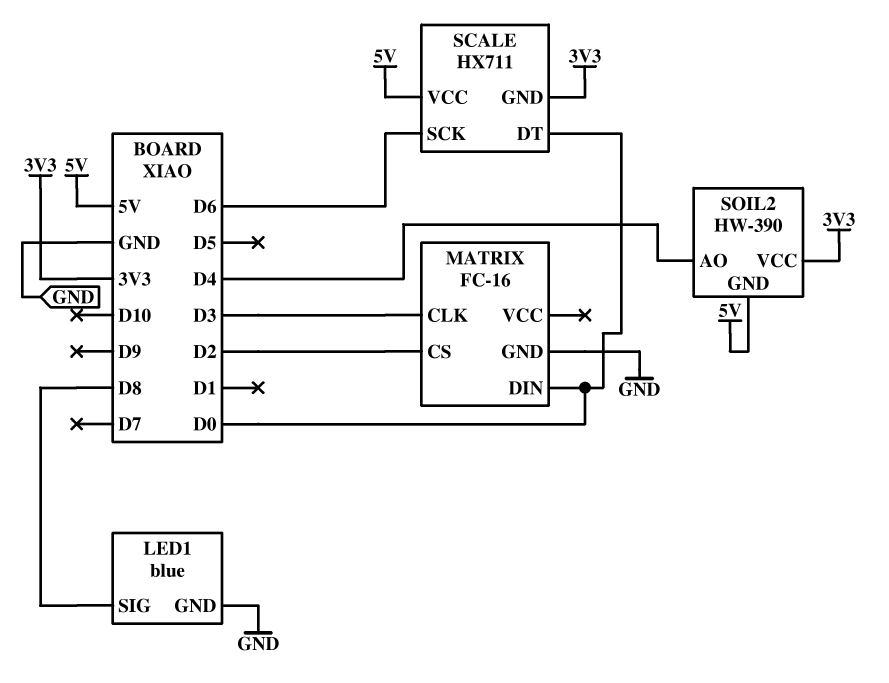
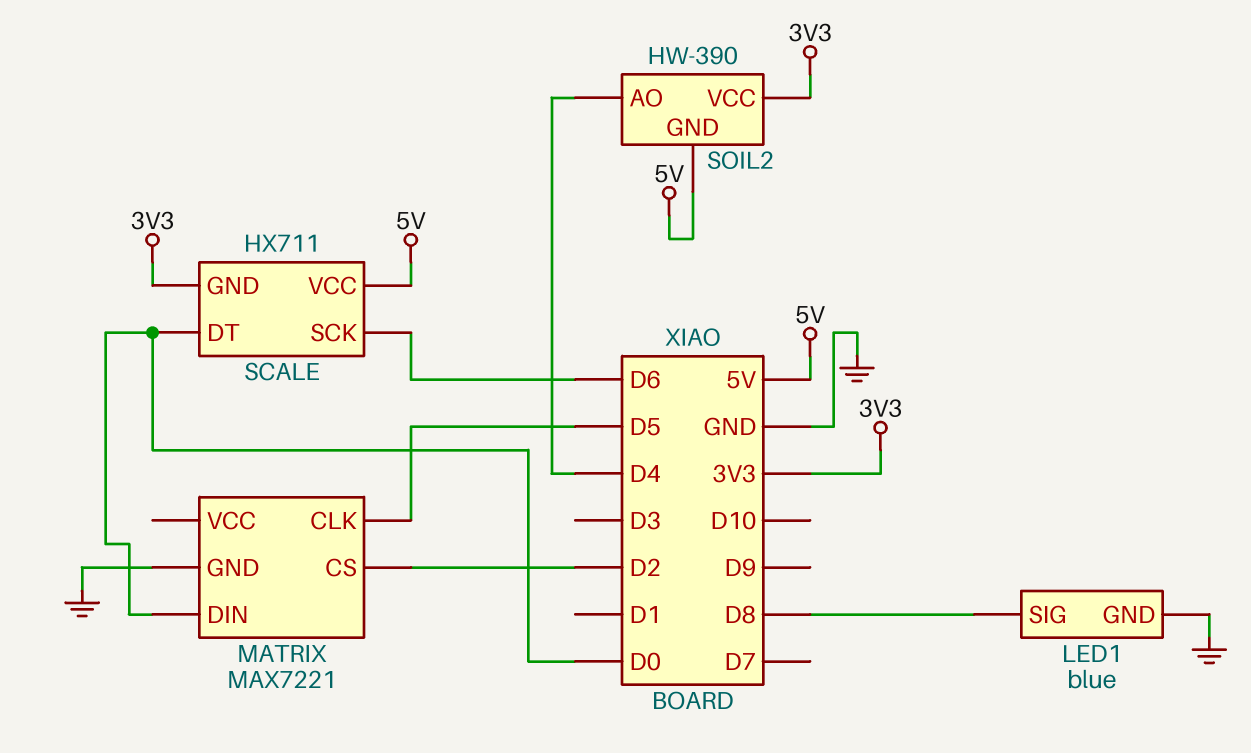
MATRIX: FC-16 -> MAX7221
MATRIX pin CLK: D3 -> D5

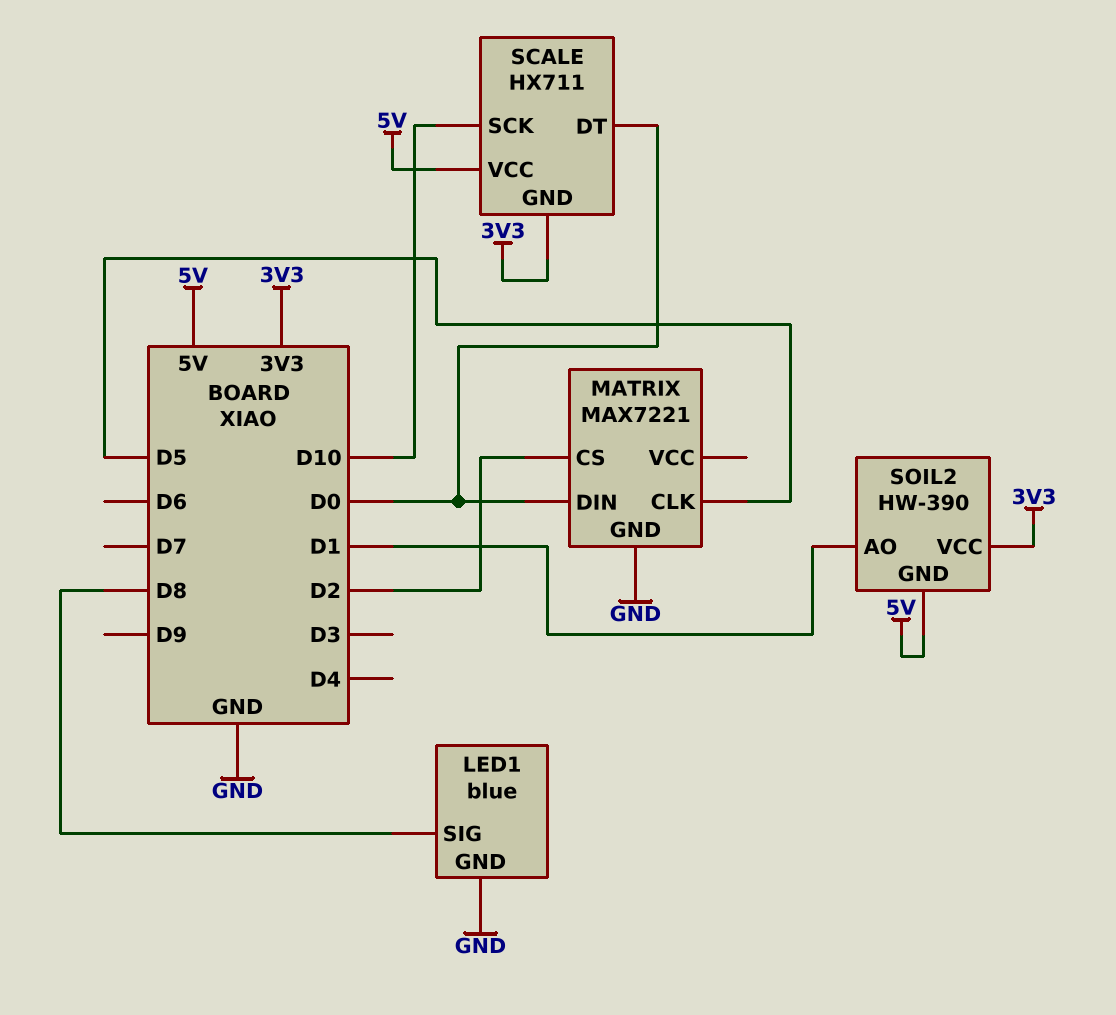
SCALE pin SCK: D6 -> D10
SOIL2 pin AO: D4 -> D1

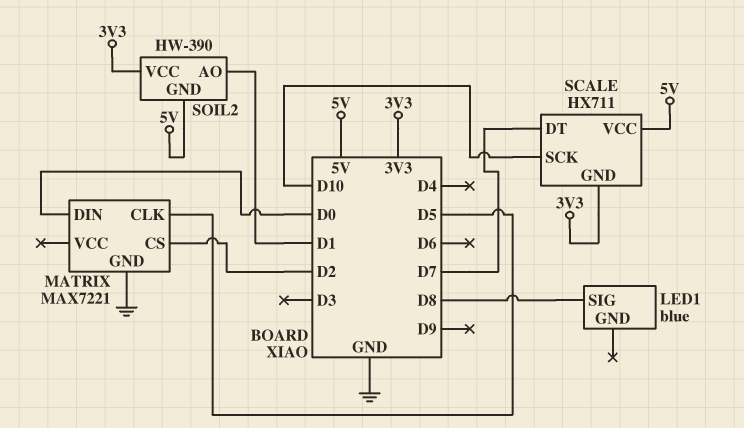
LED1 pin GND: GND -> none
SCALE pin DT: D0 -> D7

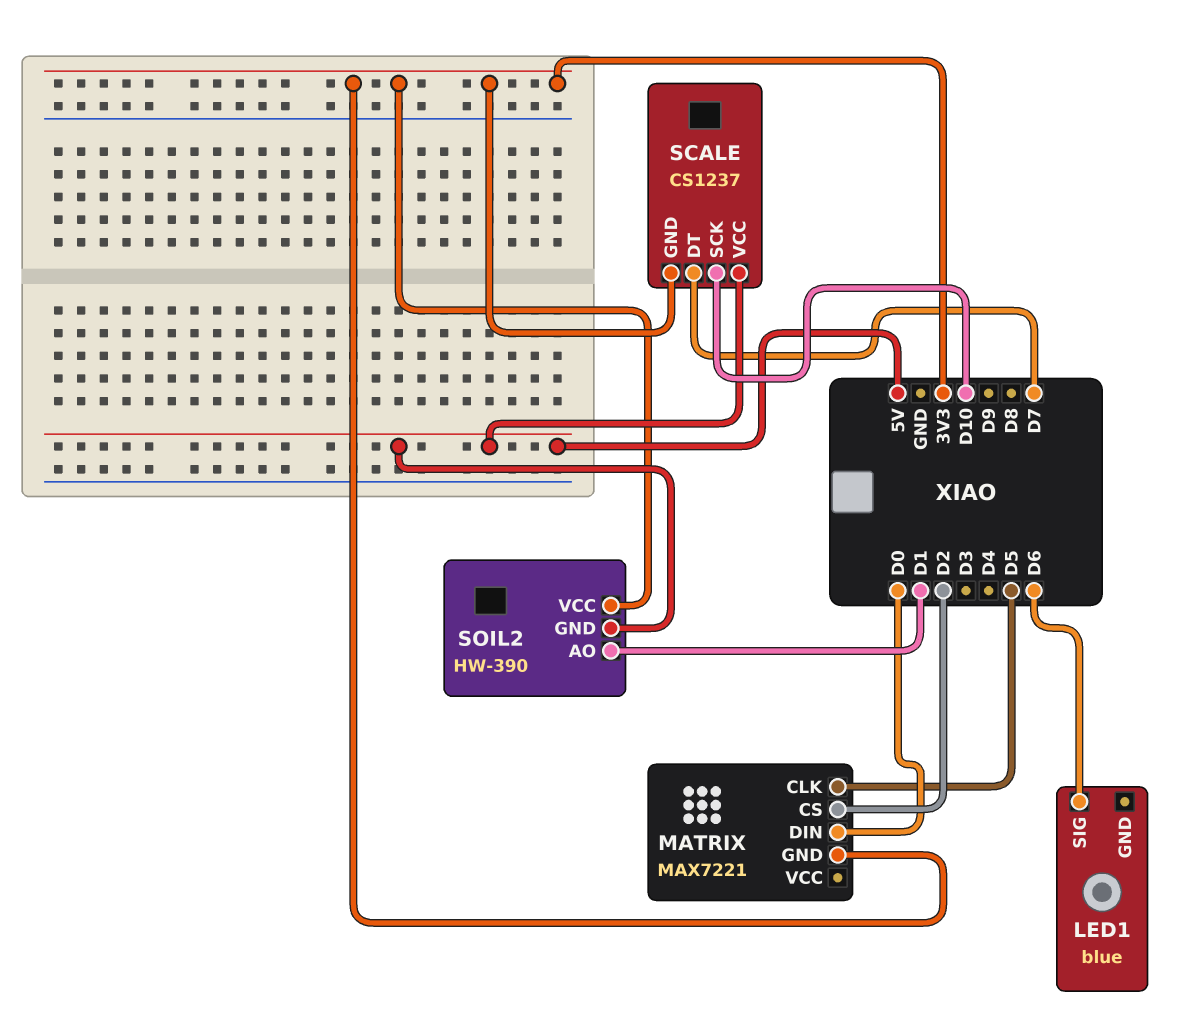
LED1 pin SIG: D8 -> D6
MATRIX pin GND: GND -> 3V3
SCALE: HX711 -> CS1237

